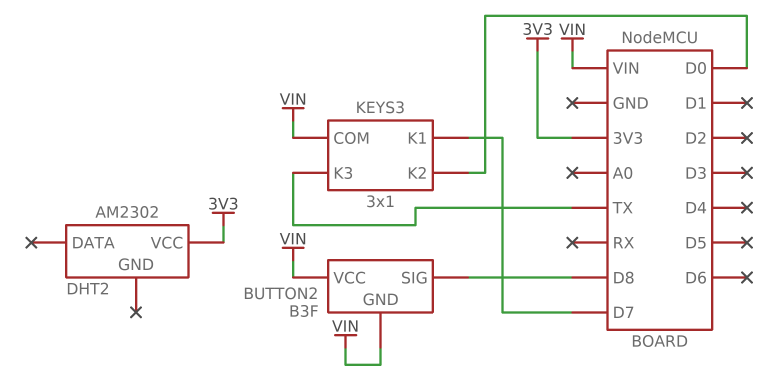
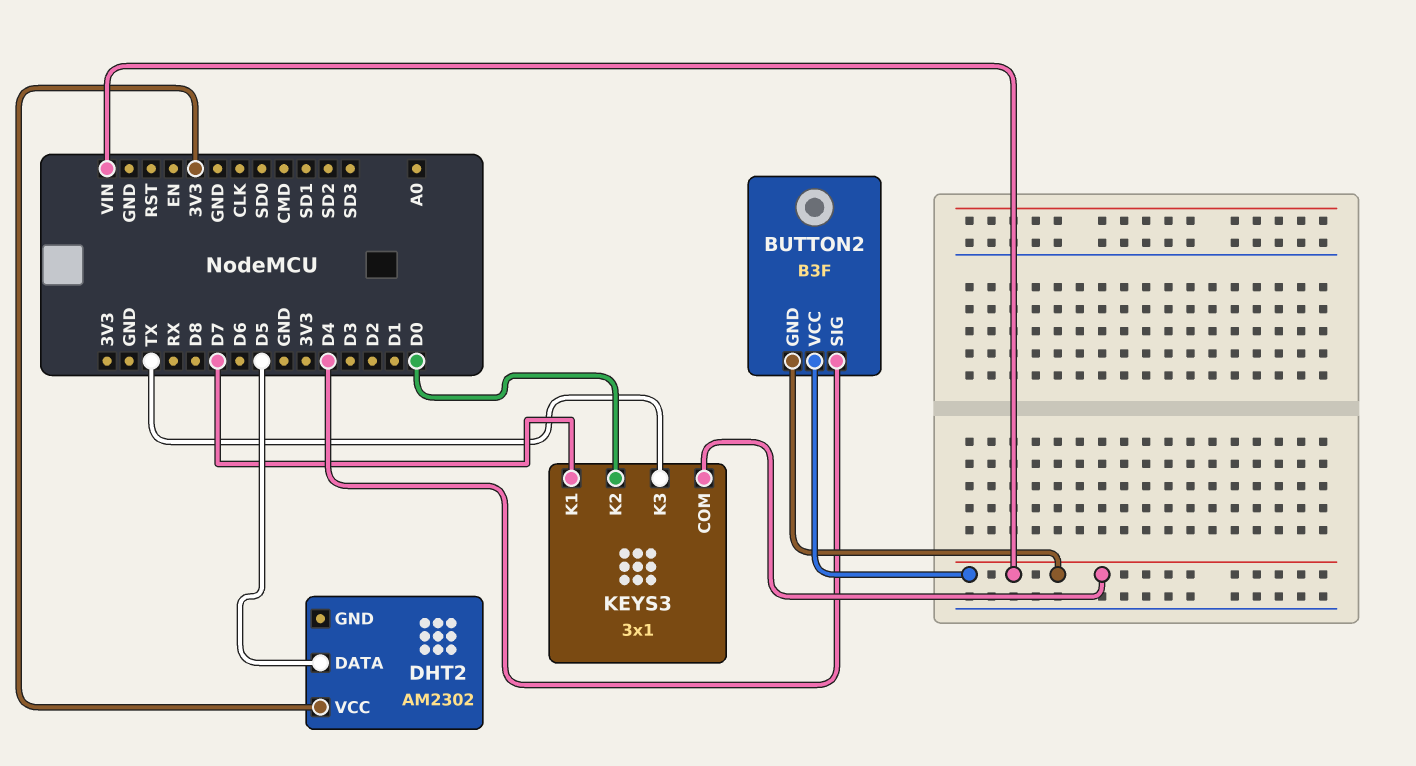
BUTTON2 pin SIG: D8 -> D4
DHT2 pin DATA: none -> D5

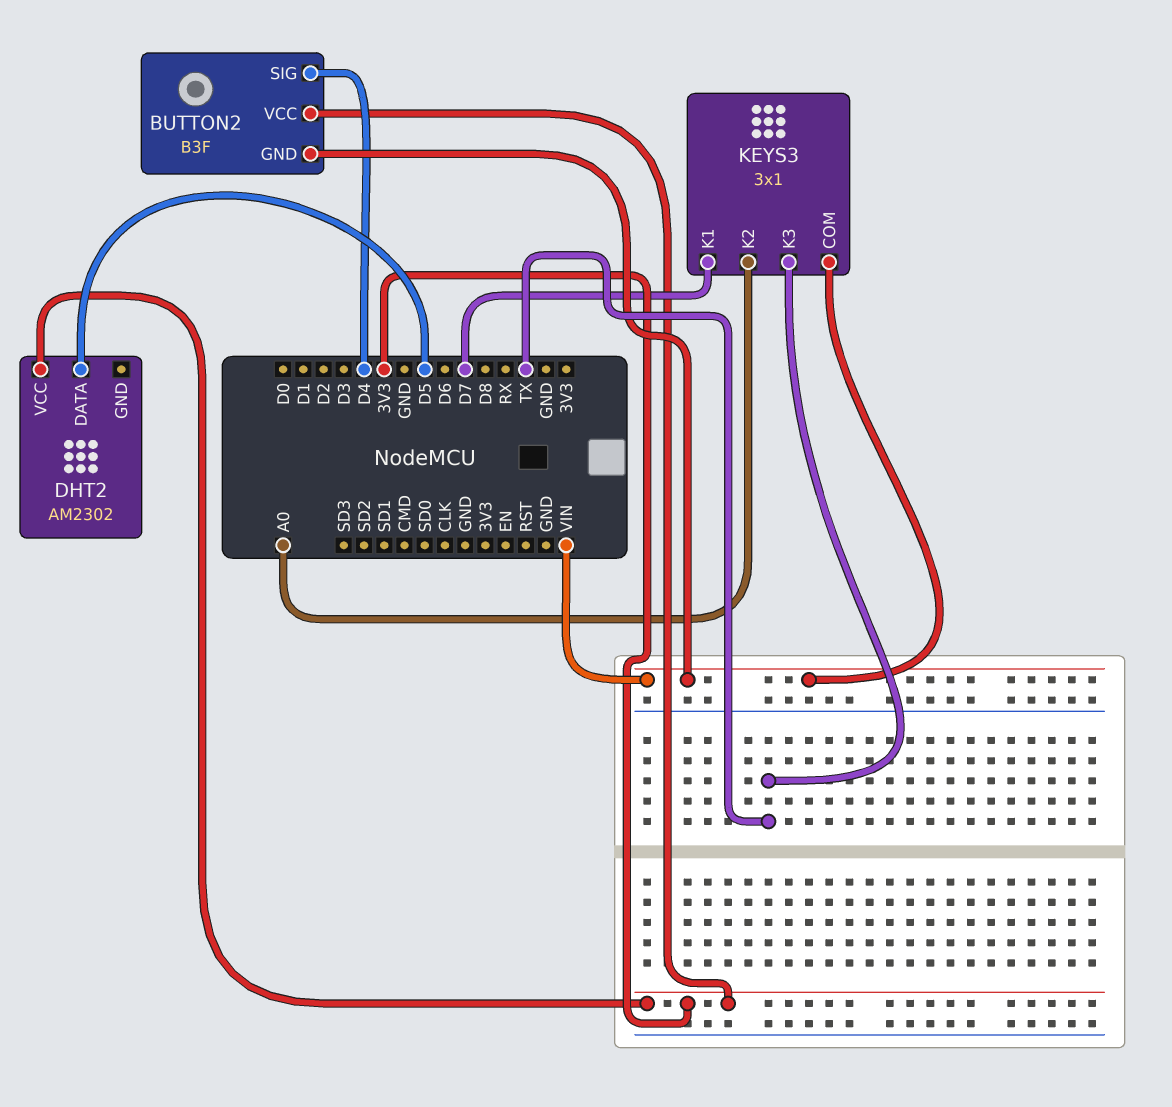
BUTTON2 pin VCC: VIN -> 3V3
KEYS3 pin K2: D0 -> A0

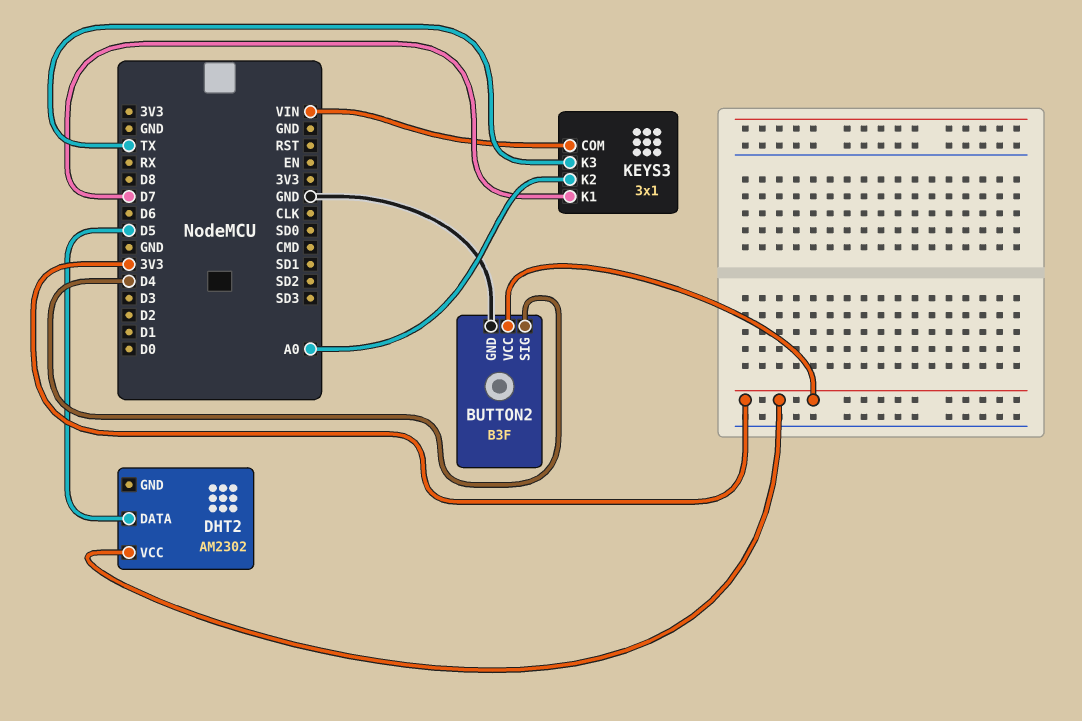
BUTTON2 pin GND: VIN -> GND

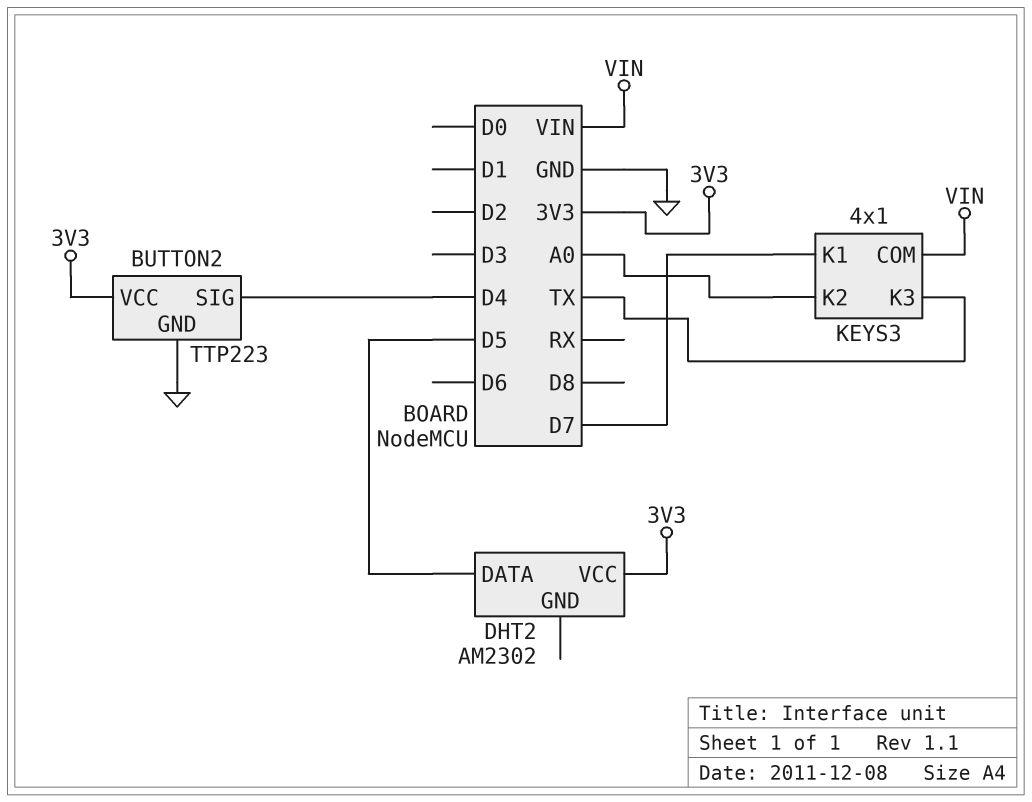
BUTTON2: B3F -> TTP223
KEYS3: 3x1 -> 4x1

